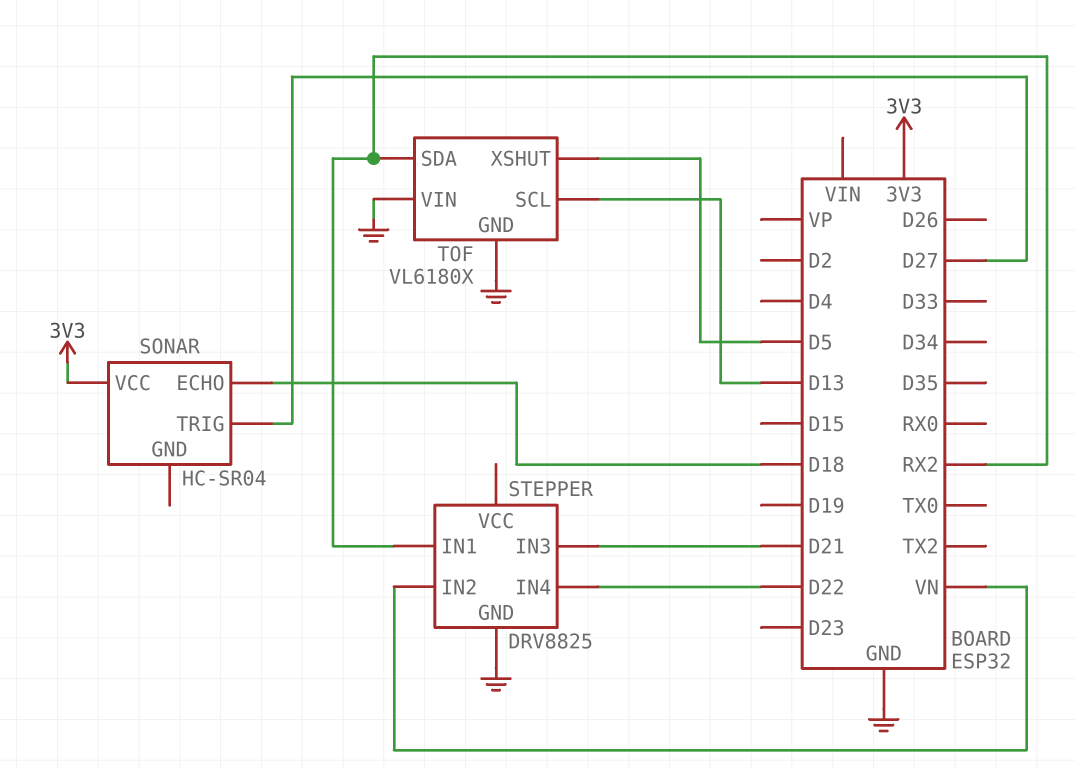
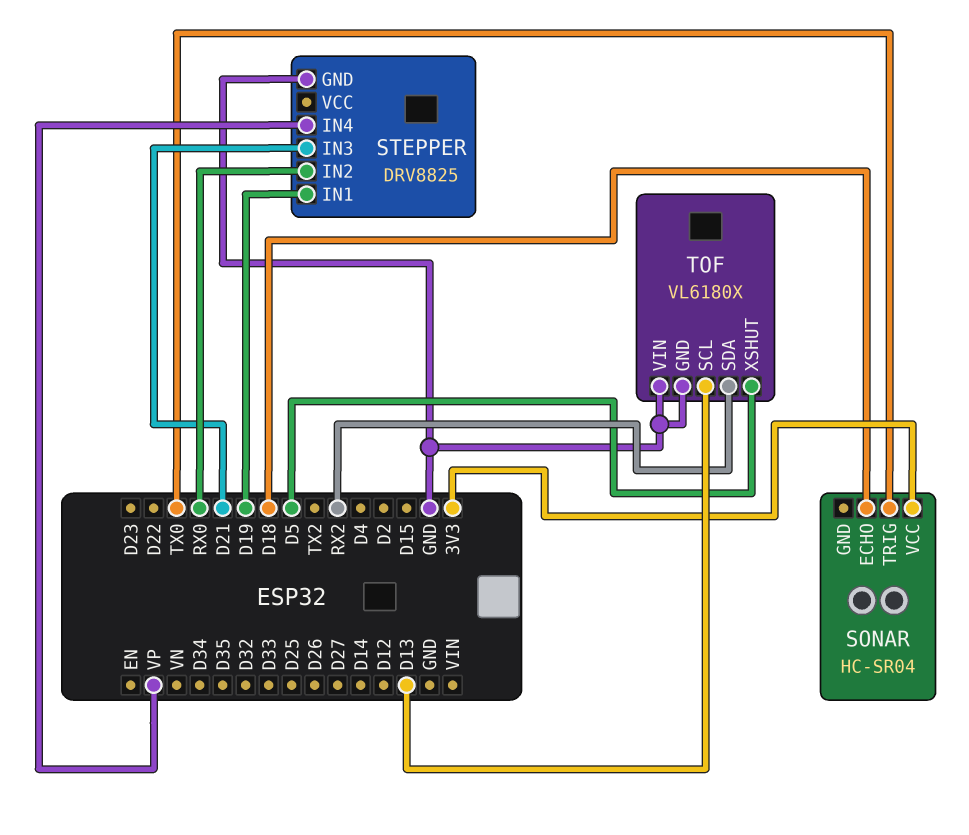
SONAR pin TRIG: D27 -> TX0
STEPPER pin IN1: RX2 -> D19
STEPPER pin IN2: VN -> RX0
STEPPER pin IN4: D22 -> VP

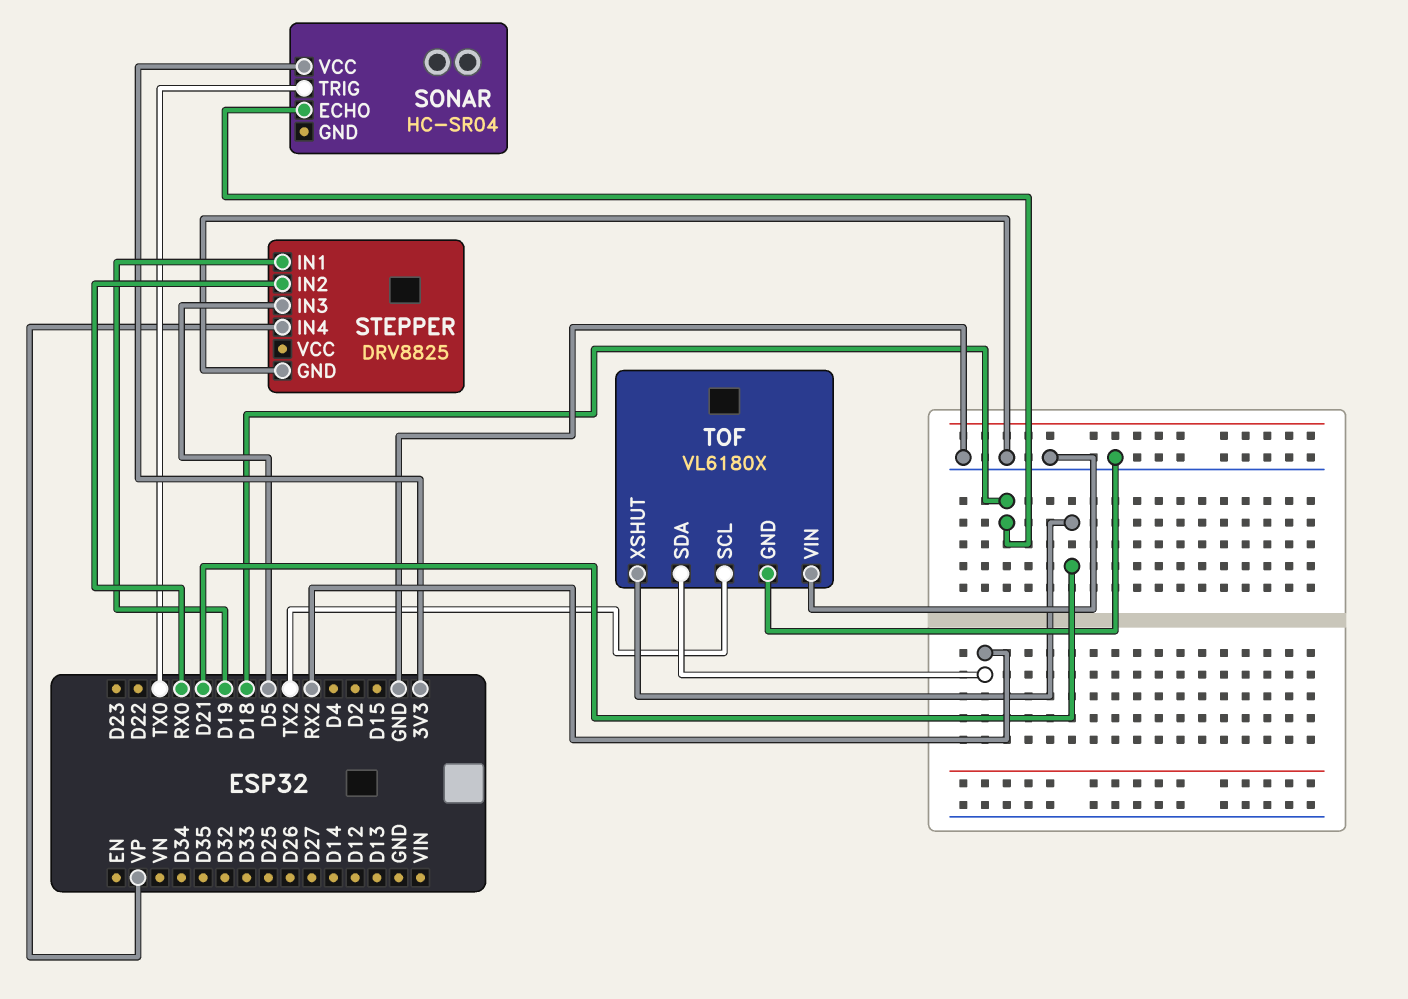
STEPPER pin IN3: D21 -> D5
TOF pin SCL: D13 -> TX2
TOF pin XSHUT: D5 -> D21

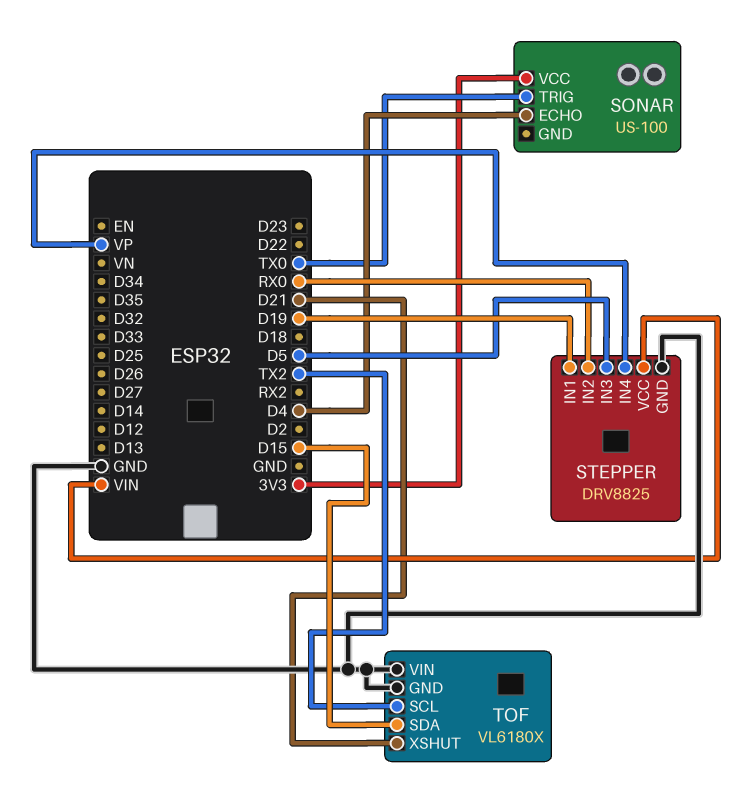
SONAR: HC-SR04 -> US-100
SONAR pin ECHO: D18 -> D4
STEPPER pin VCC: none -> VIN
TOF pin SDA: RX2 -> D15

